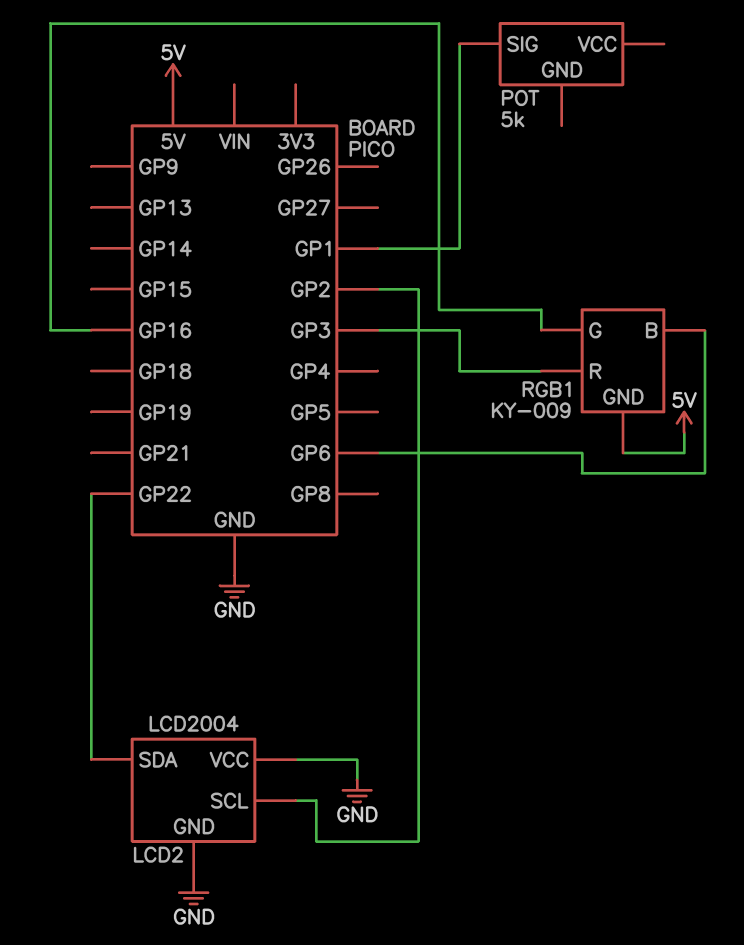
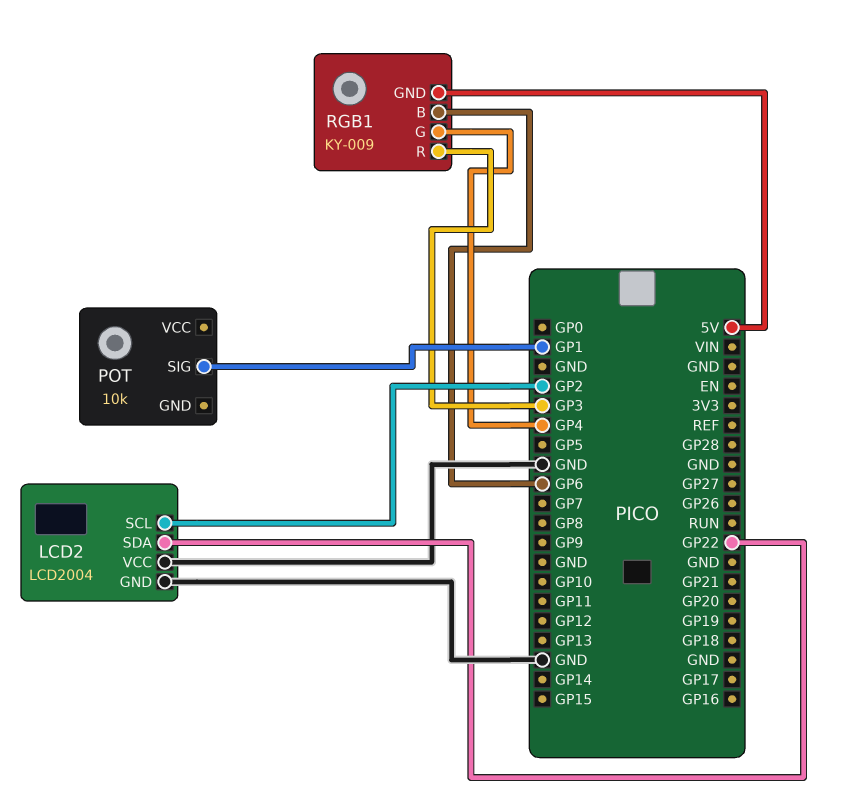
POT: 5k -> 10k
RGB1 pin G: GP16 -> GP4

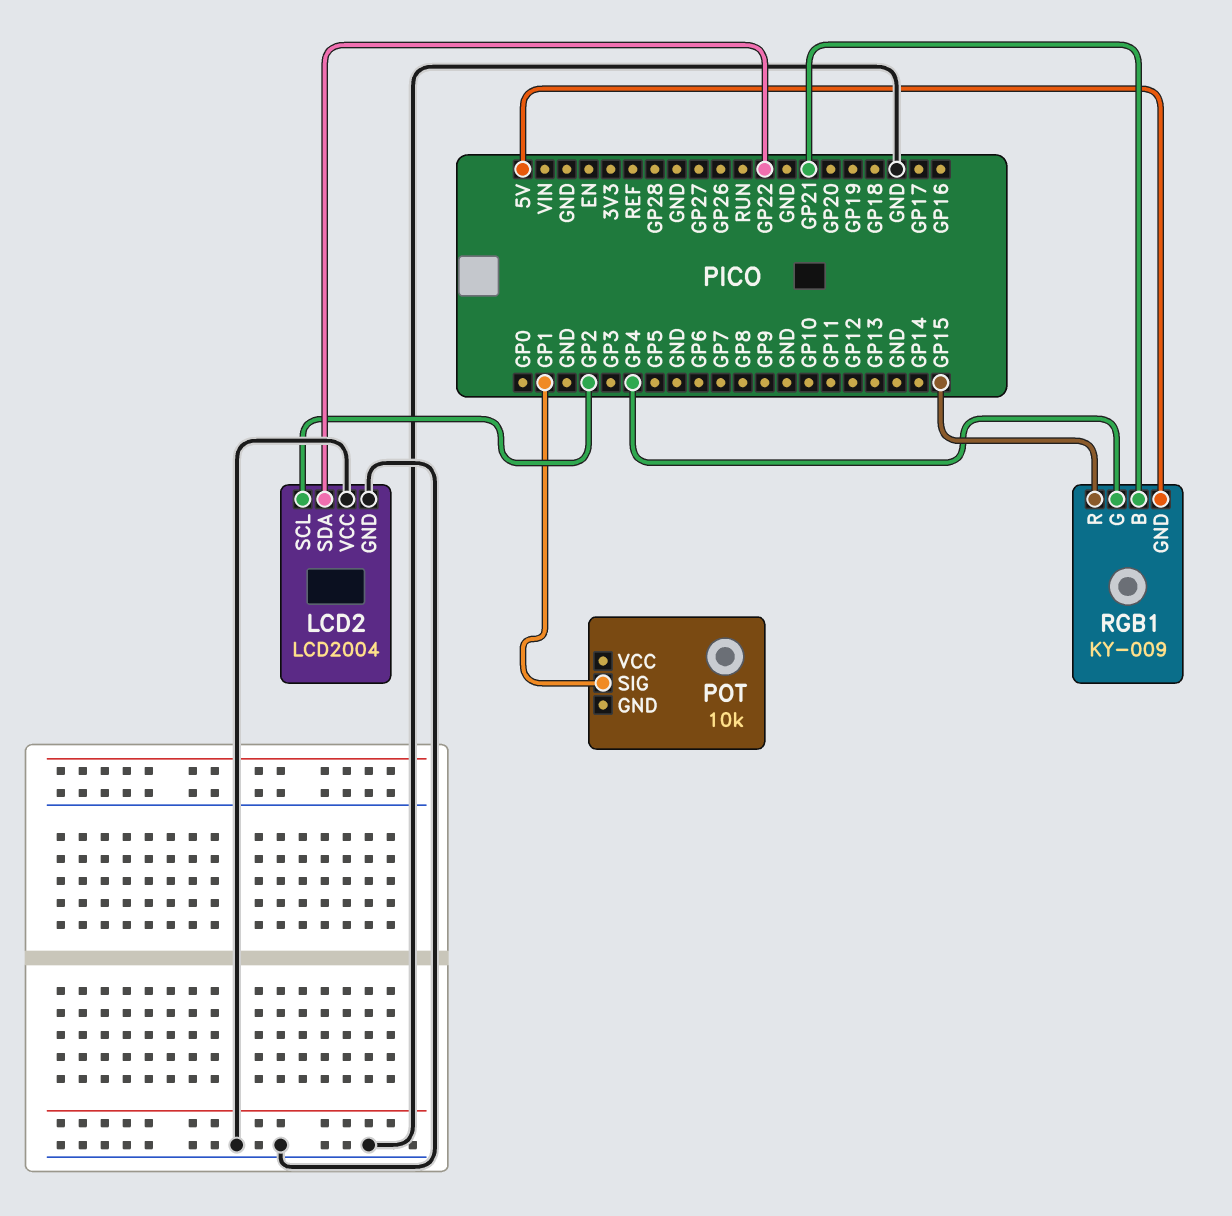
RGB1 pin B: GP6 -> GP21
RGB1 pin R: GP3 -> GP15

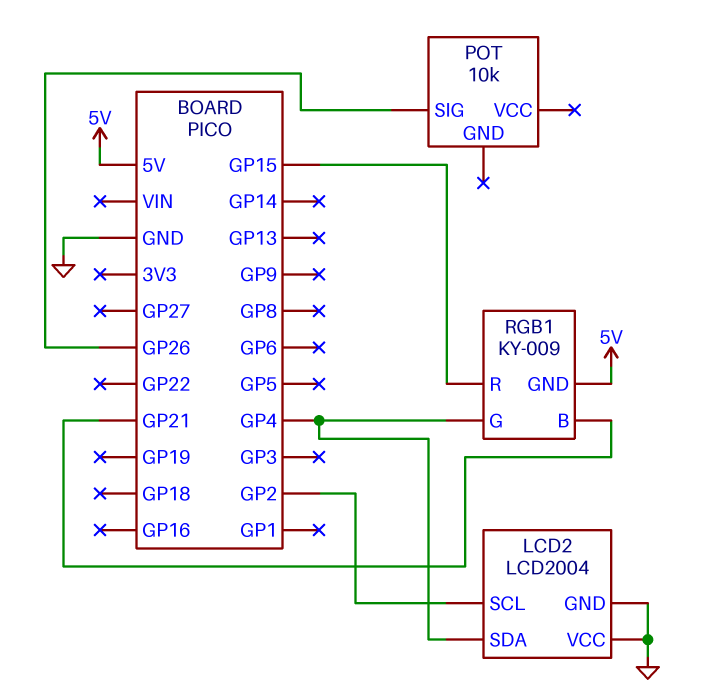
LCD2 pin SDA: GP22 -> GP4
POT pin SIG: GP1 -> GP26

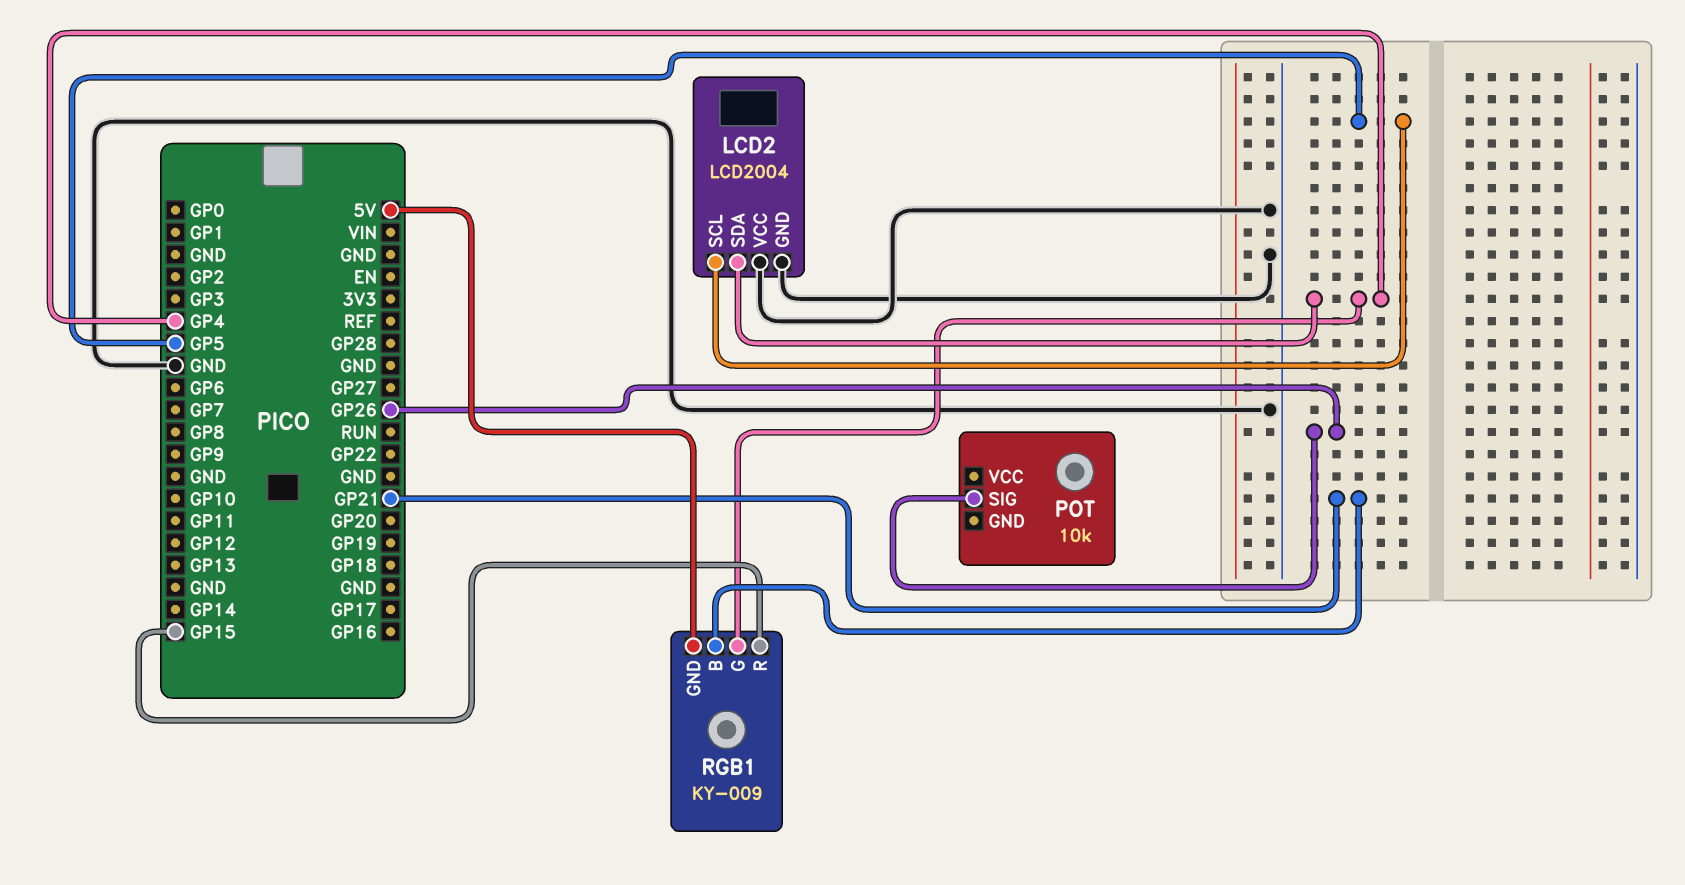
LCD2 pin SCL: GP2 -> GP5

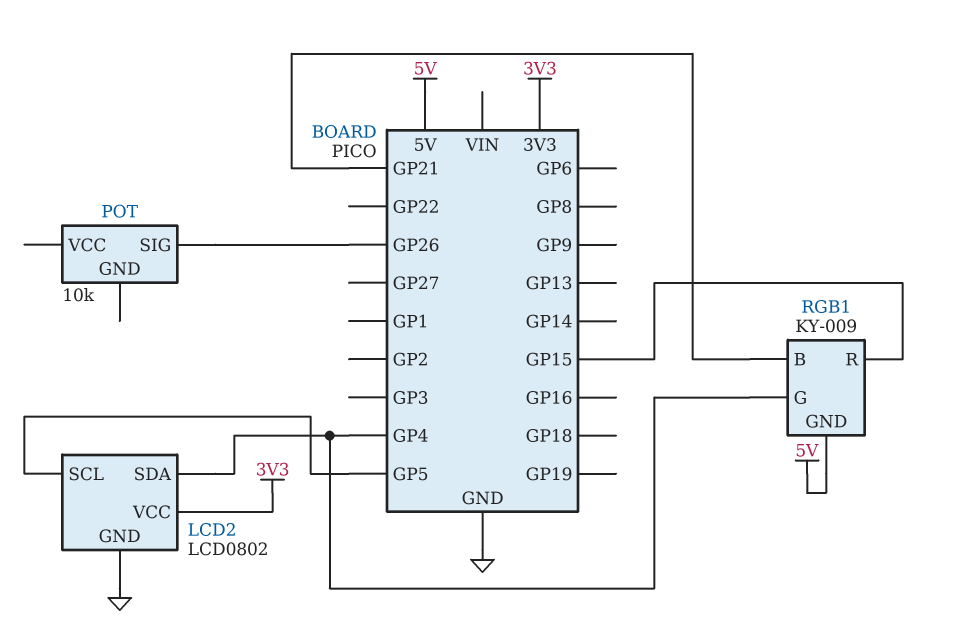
LCD2: LCD2004 -> LCD0802
LCD2 pin VCC: GND -> 3V3

